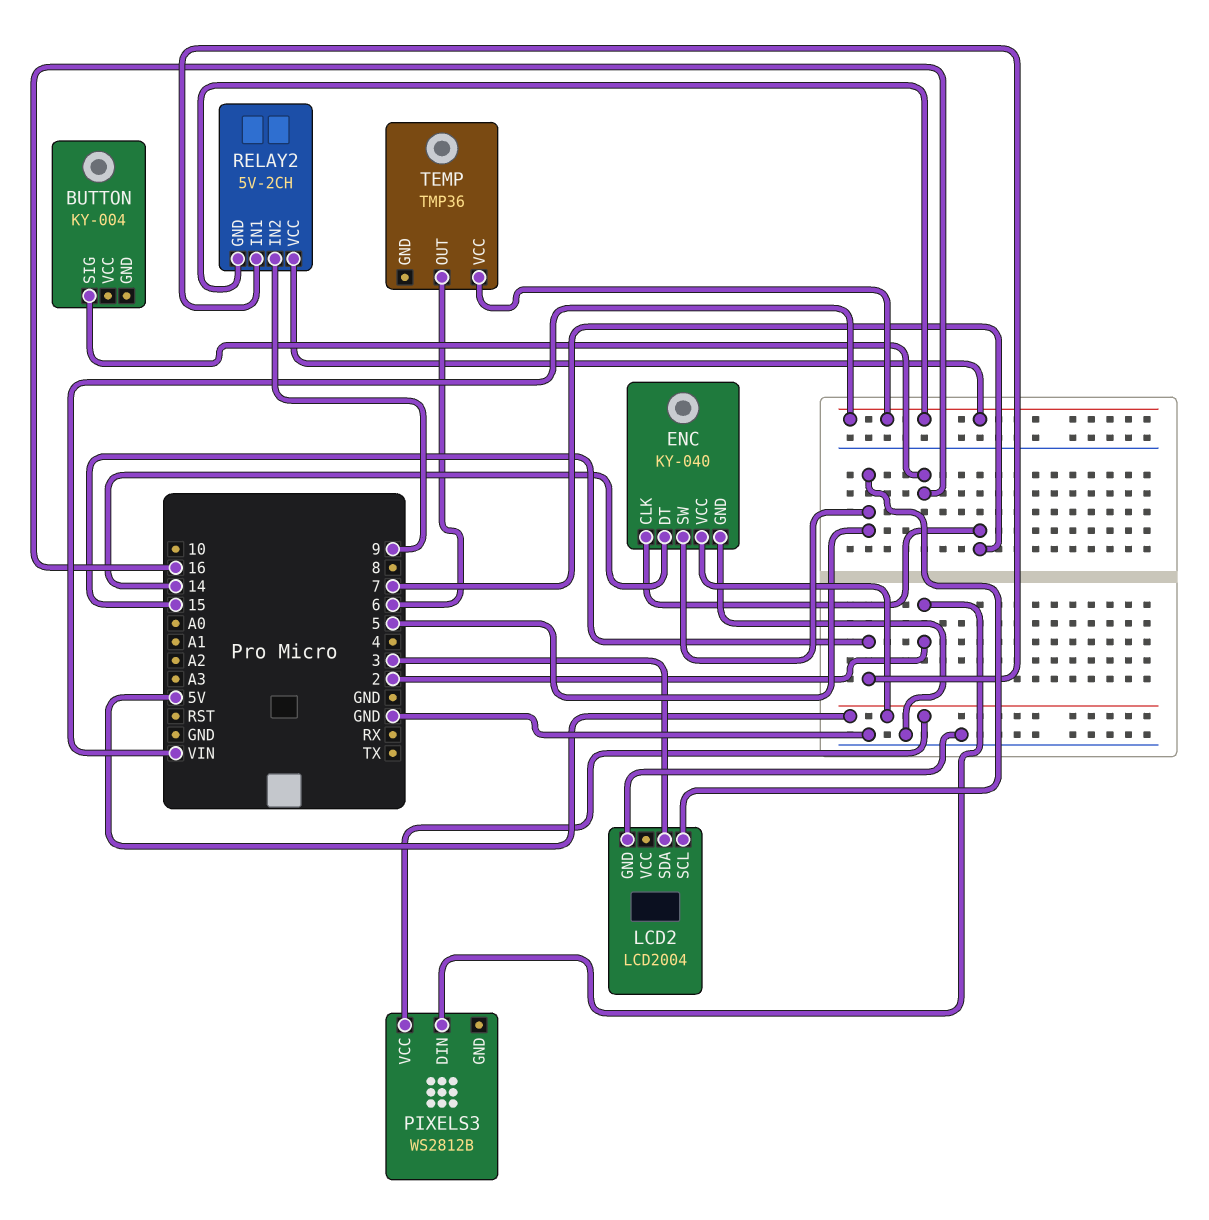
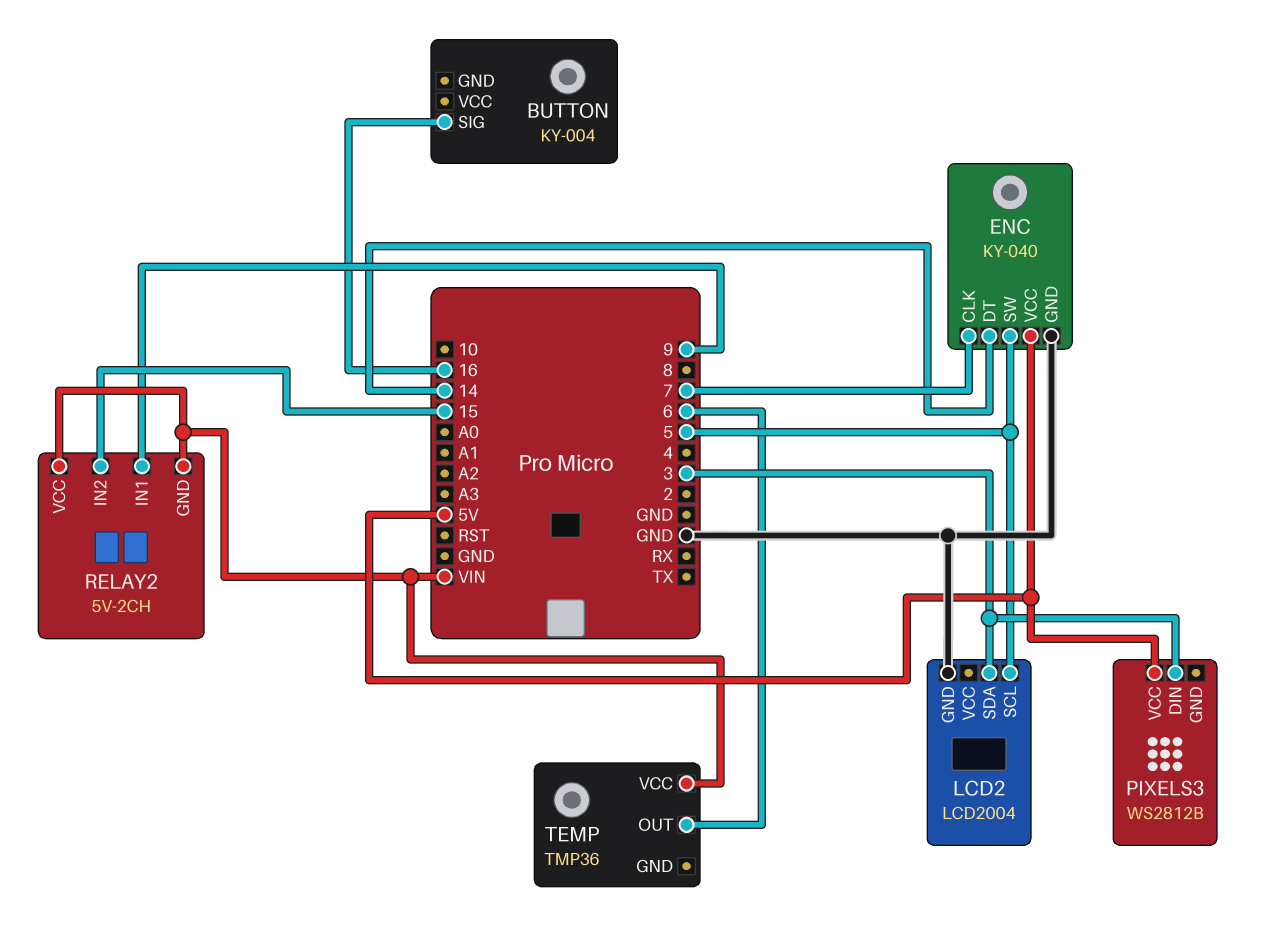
PIXELS3 pin DIN: 2 -> 3
RELAY2 pin IN1: 15 -> 9
RELAY2 pin IN2: 9 -> 15

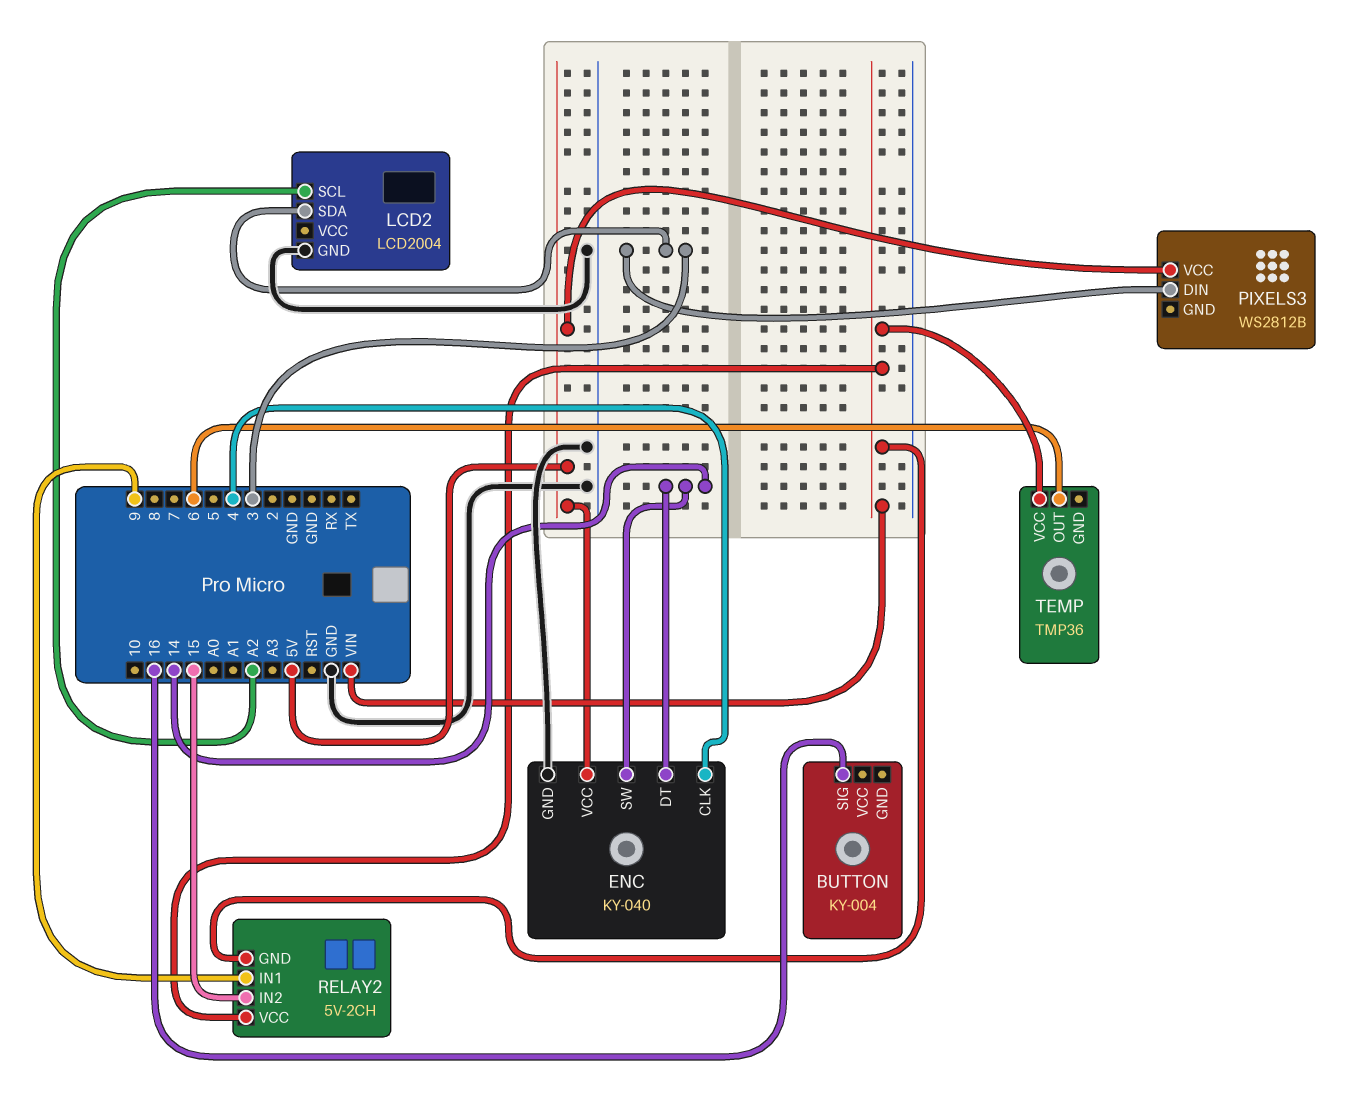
ENC pin CLK: 7 -> 4
ENC pin SW: 5 -> 14
LCD2 pin SCL: 5 -> A2

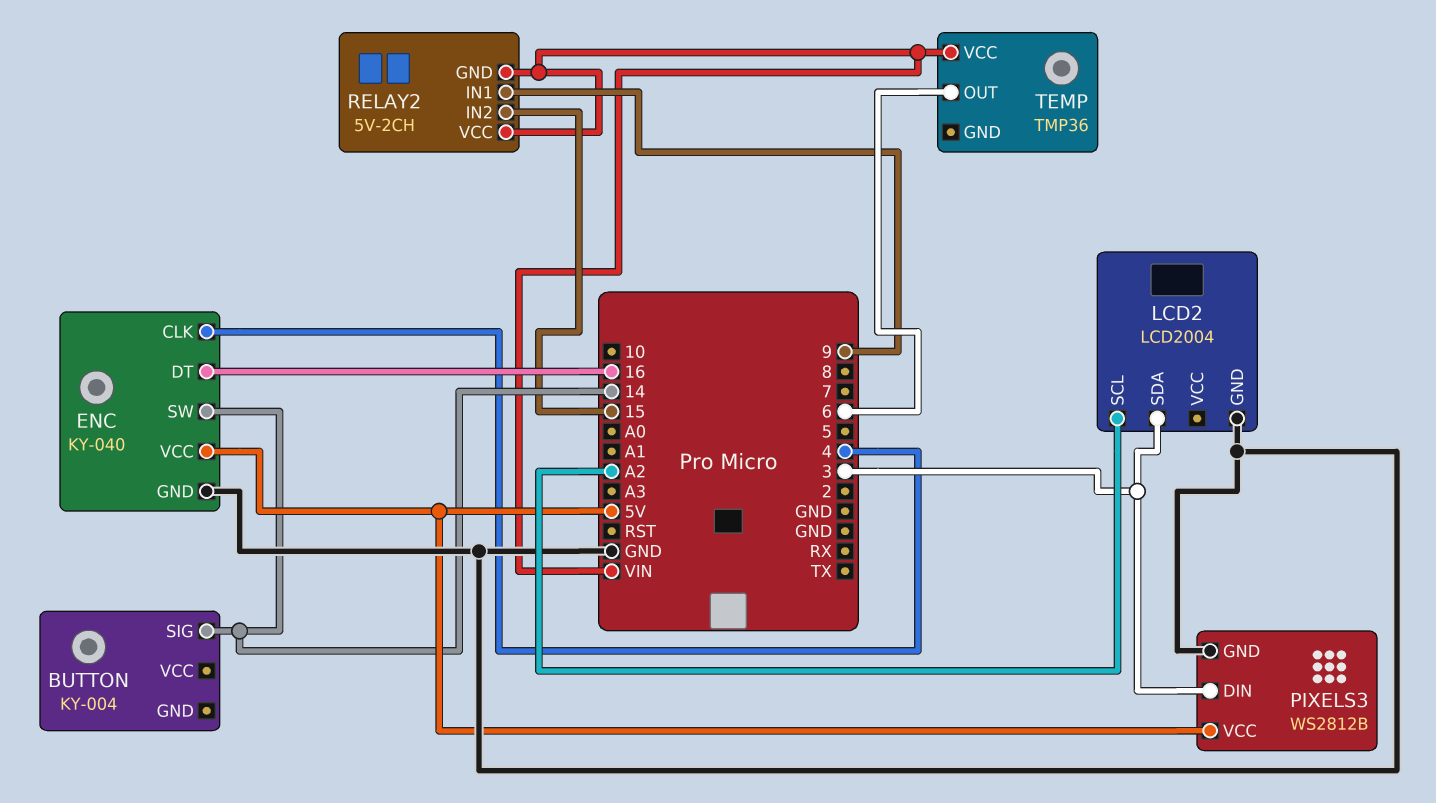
BUTTON pin SIG: 16 -> 14
ENC pin DT: 14 -> 16
PIXELS3 pin GND: none -> GND

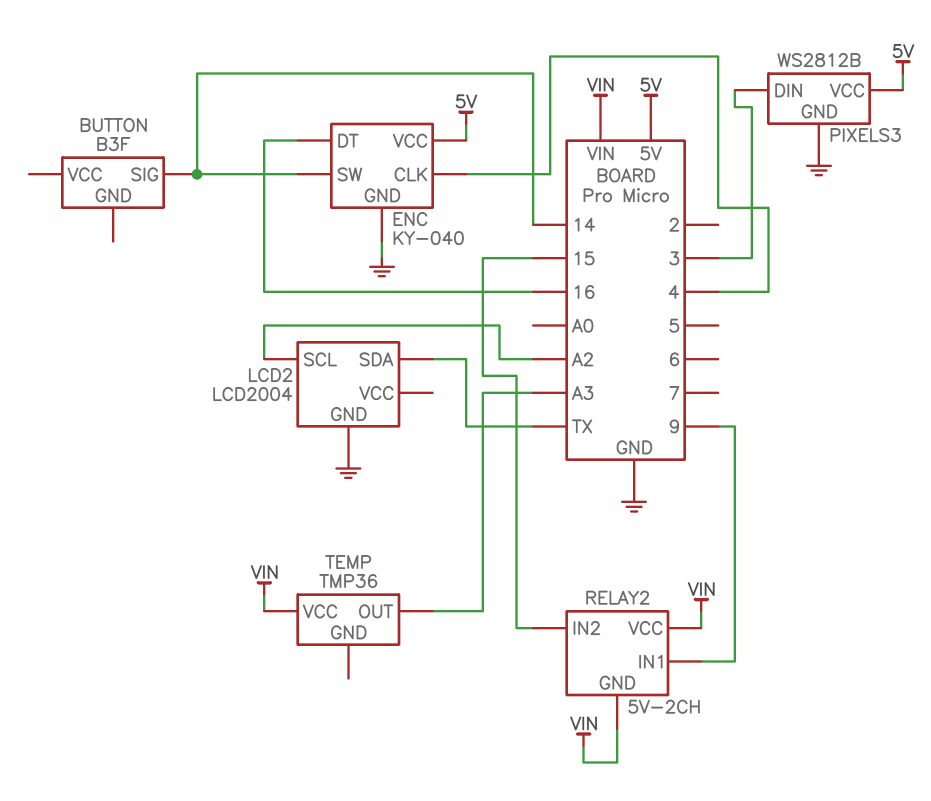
BUTTON: KY-004 -> B3F
LCD2 pin SDA: 3 -> TX
TEMP pin OUT: 6 -> A3

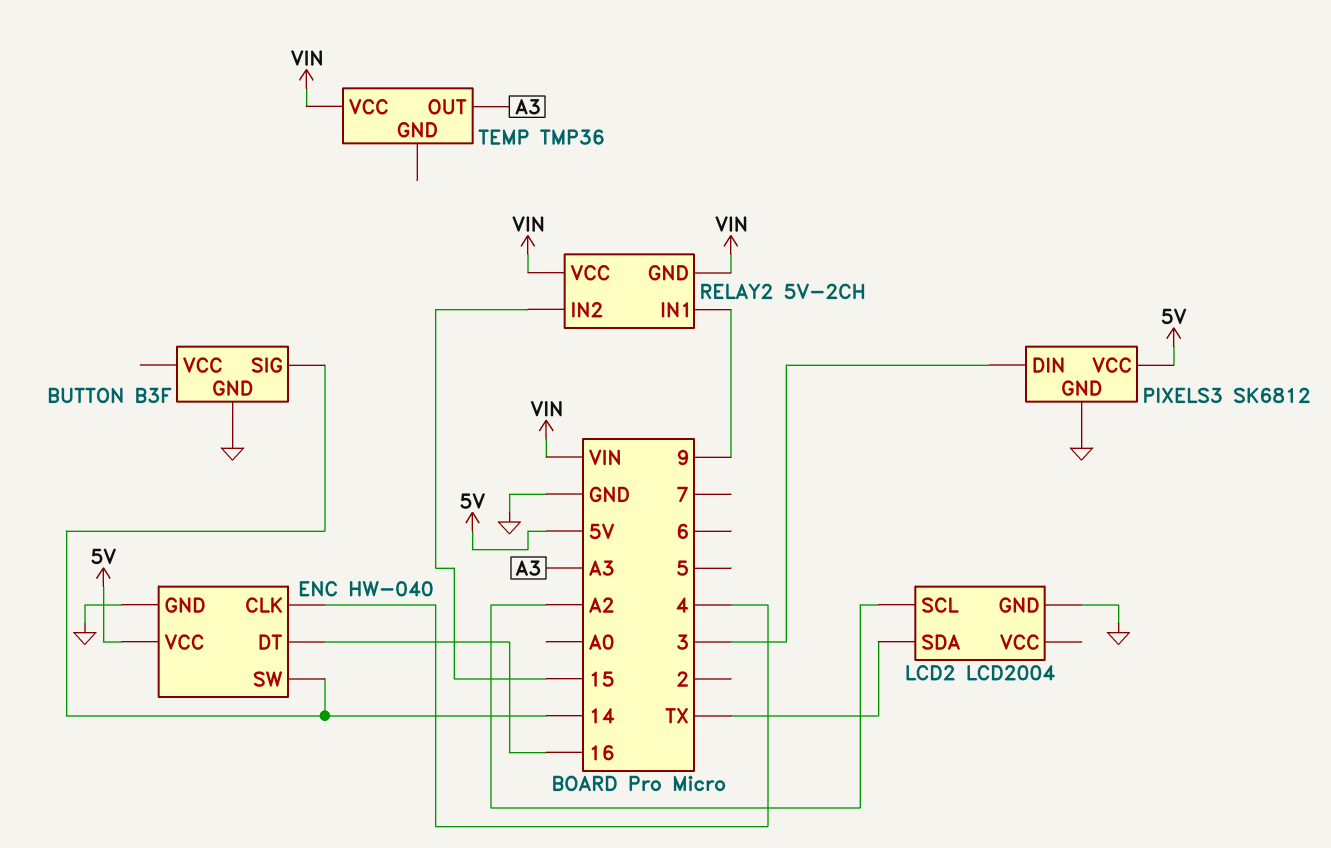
BUTTON pin GND: none -> GND
ENC: KY-040 -> HW-040
PIXELS3: WS2812B -> SK6812

